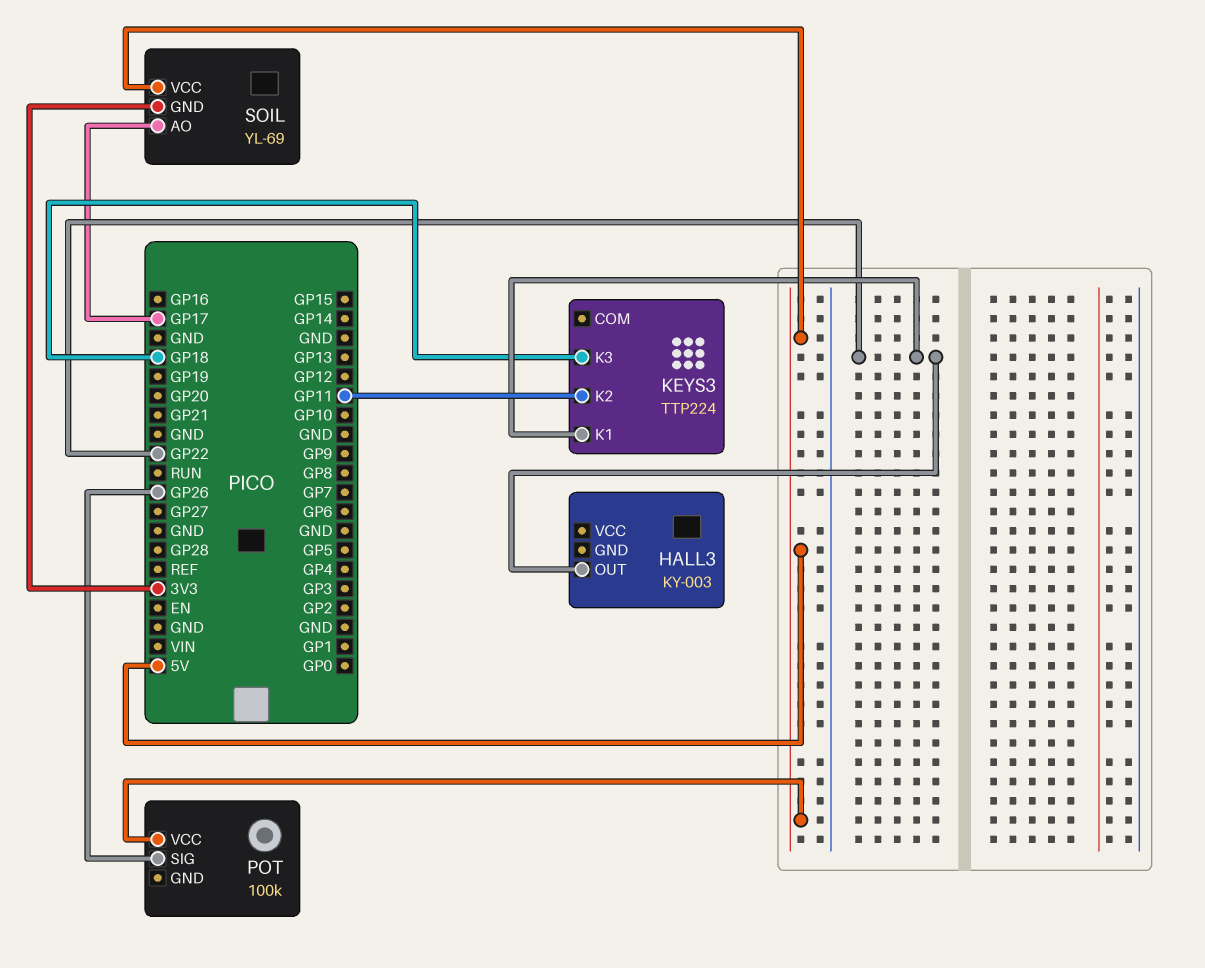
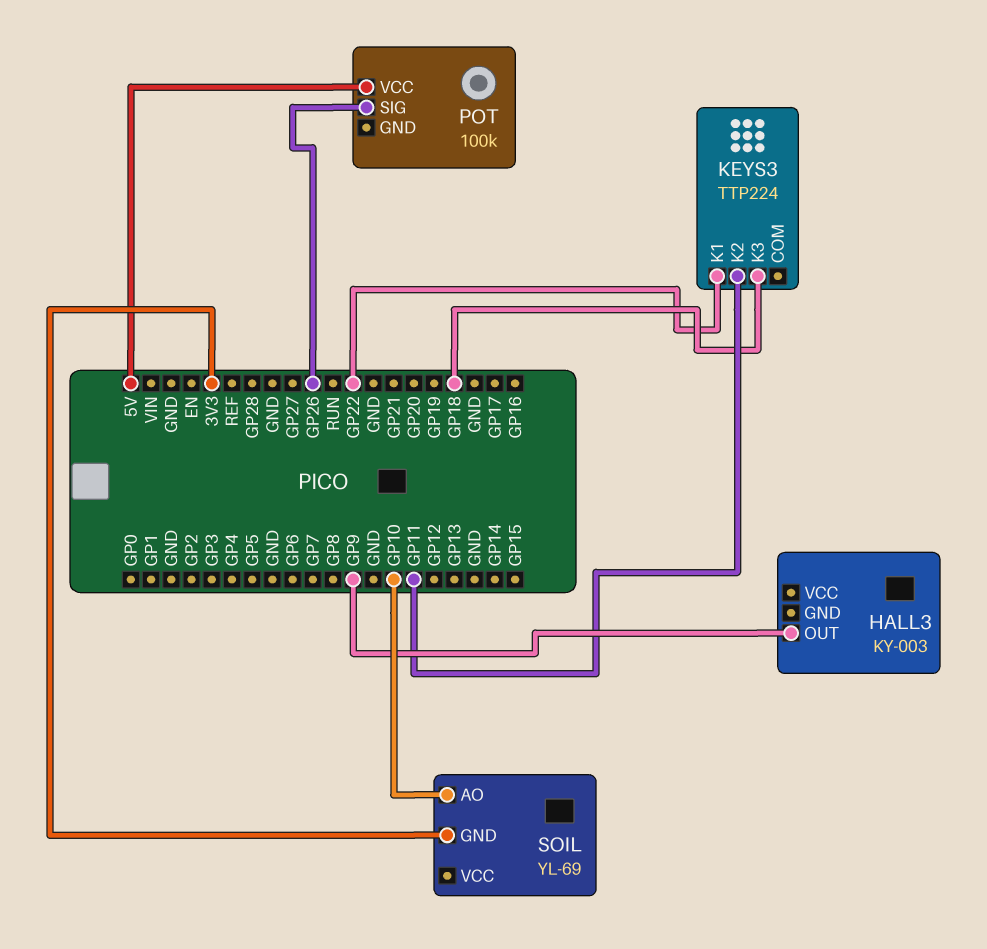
HALL3 pin OUT: GP22 -> GP9
SOIL pin AO: GP17 -> GP10
SOIL pin VCC: 5V -> none

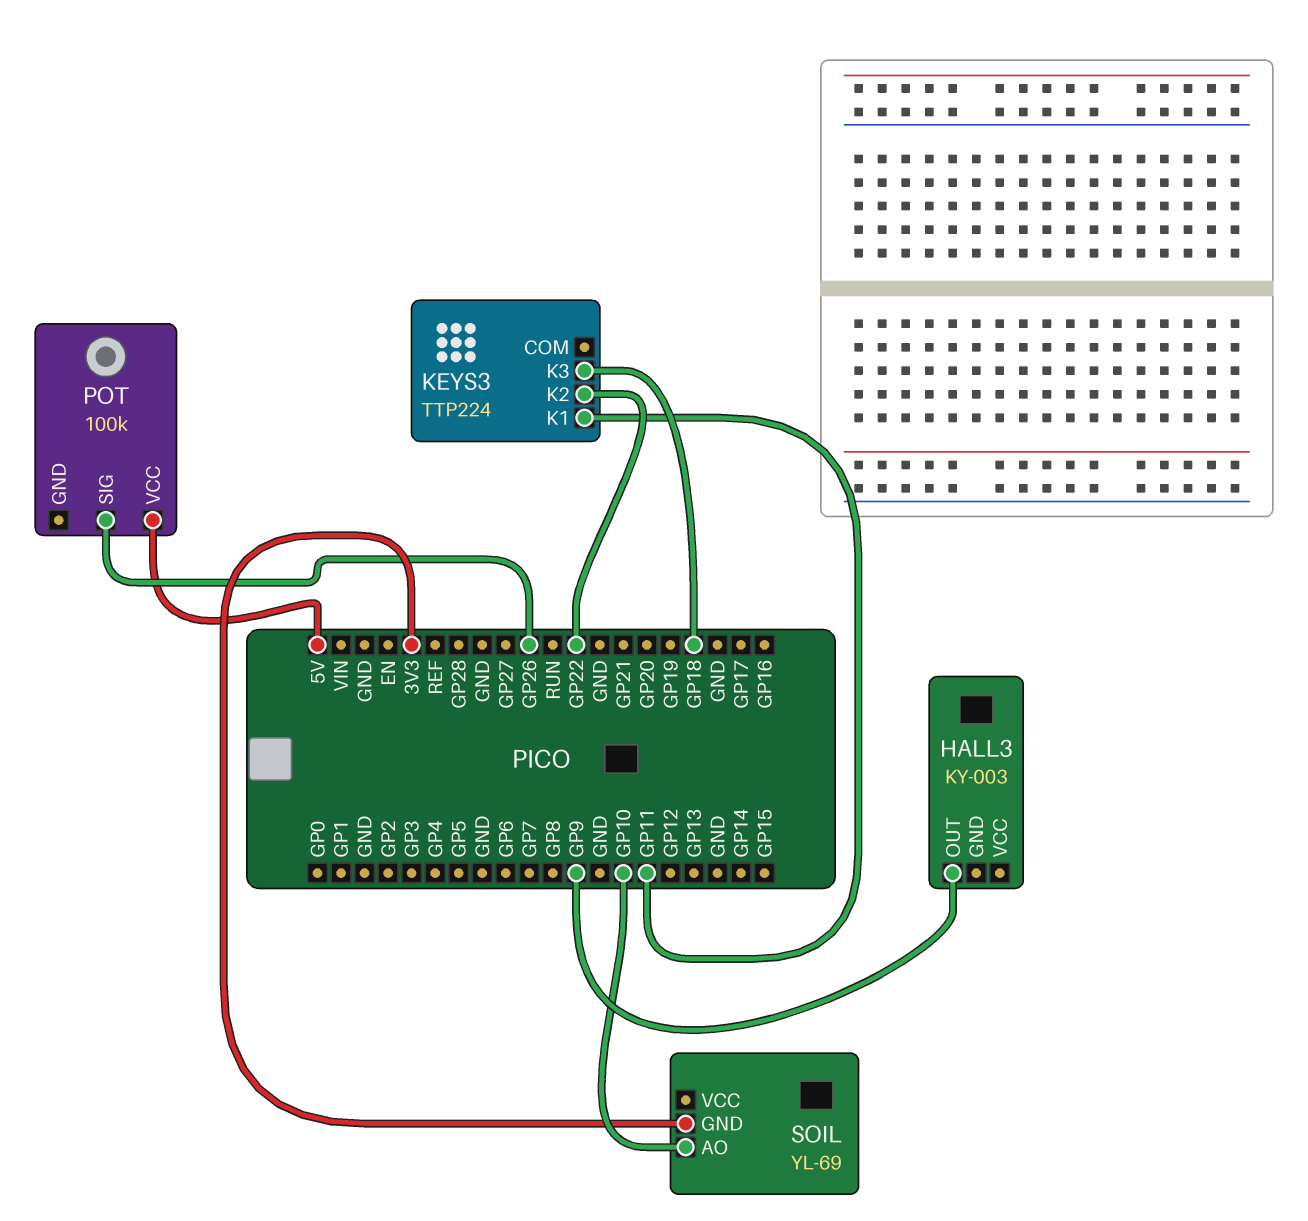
KEYS3 pin K1: GP22 -> GP11
KEYS3 pin K2: GP11 -> GP22

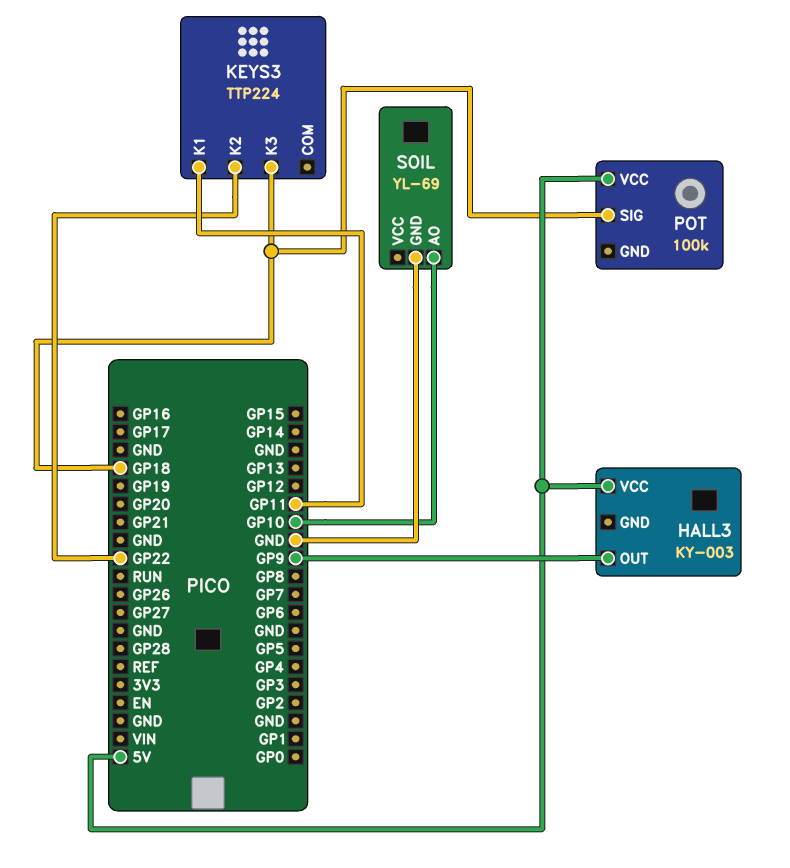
HALL3 pin VCC: none -> 5V
POT pin SIG: GP26 -> GP18
SOIL pin GND: 3V3 -> GND

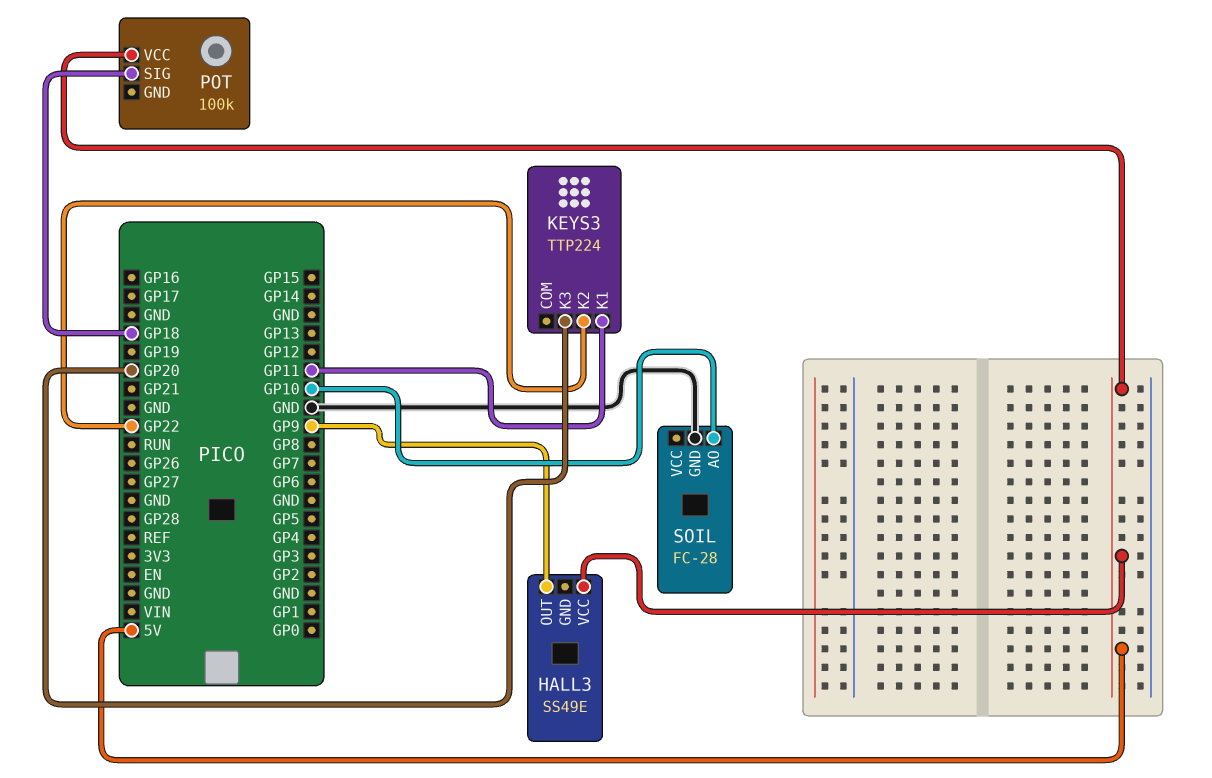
HALL3: KY-003 -> SS49E
KEYS3 pin K3: GP18 -> GP20
SOIL: YL-69 -> FC-28

